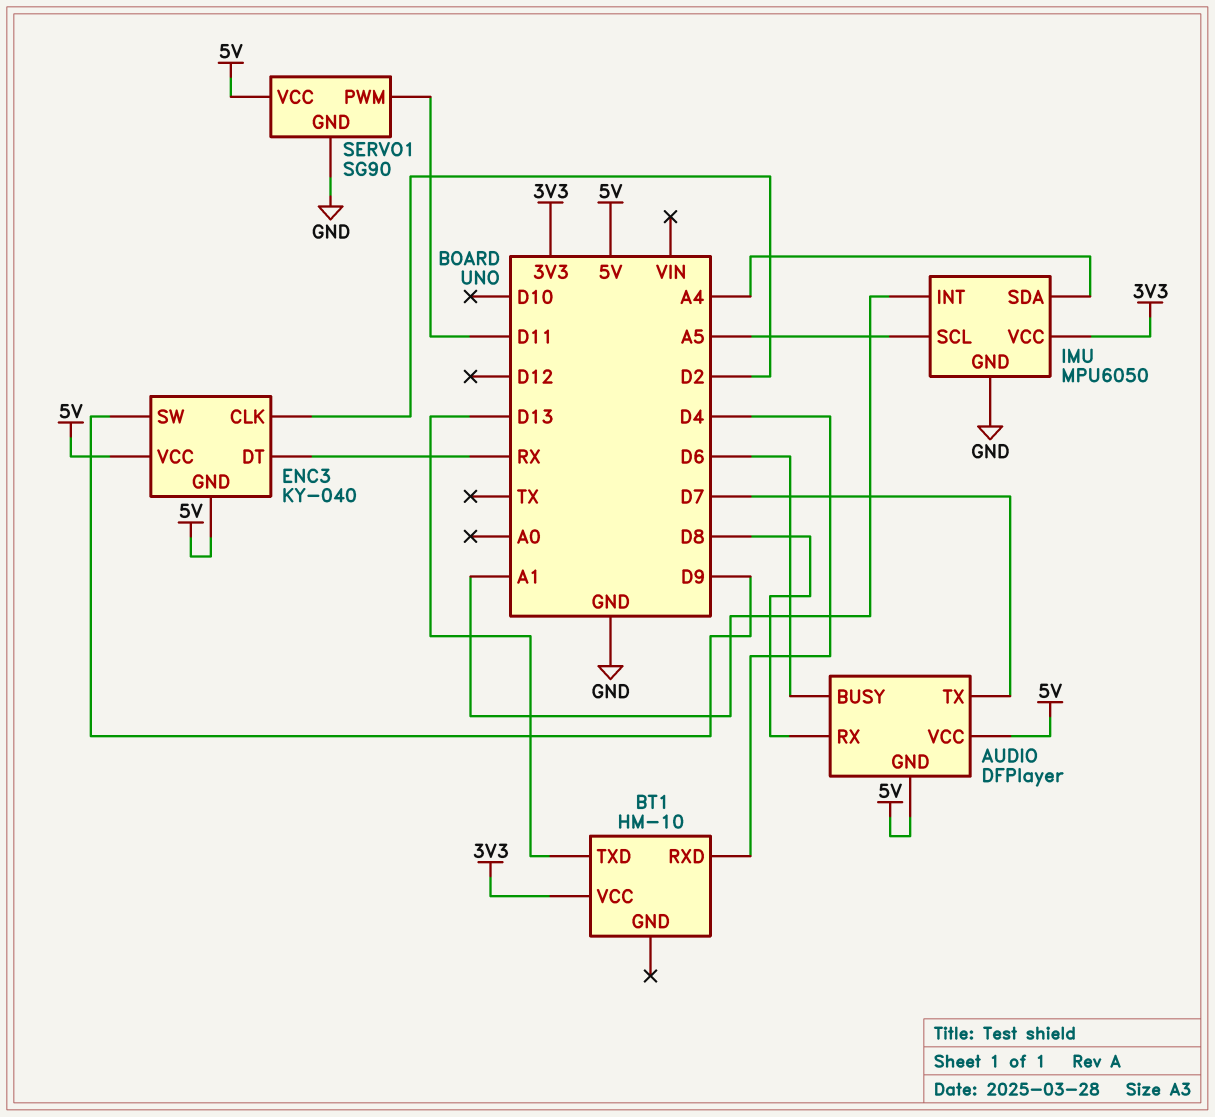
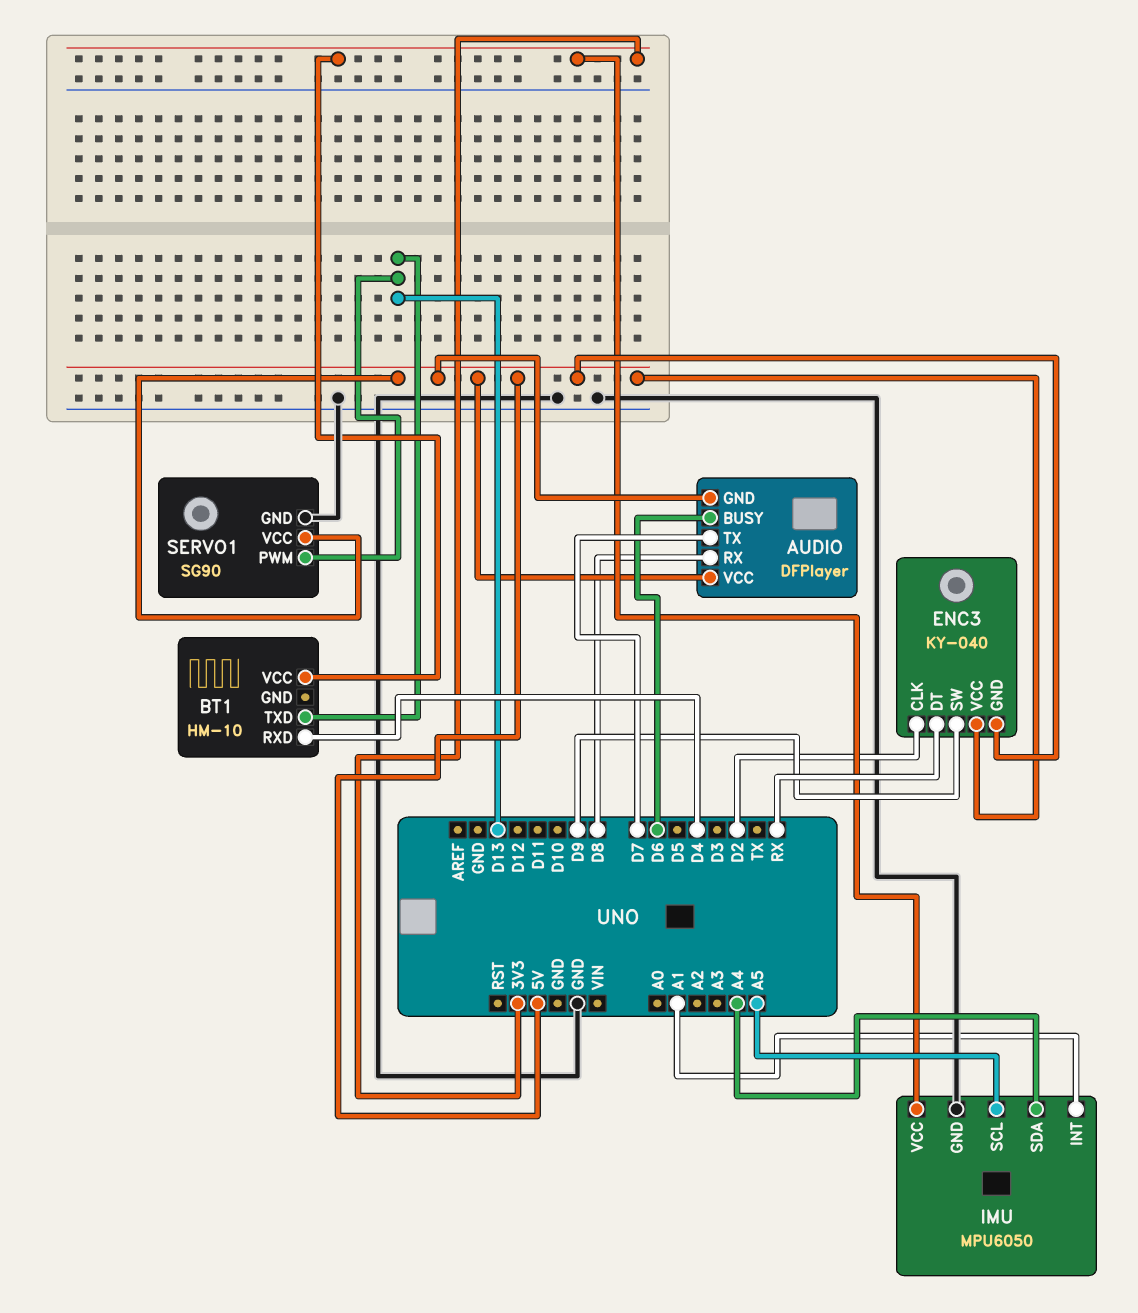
SERVO1 pin PWM: D11 -> D13

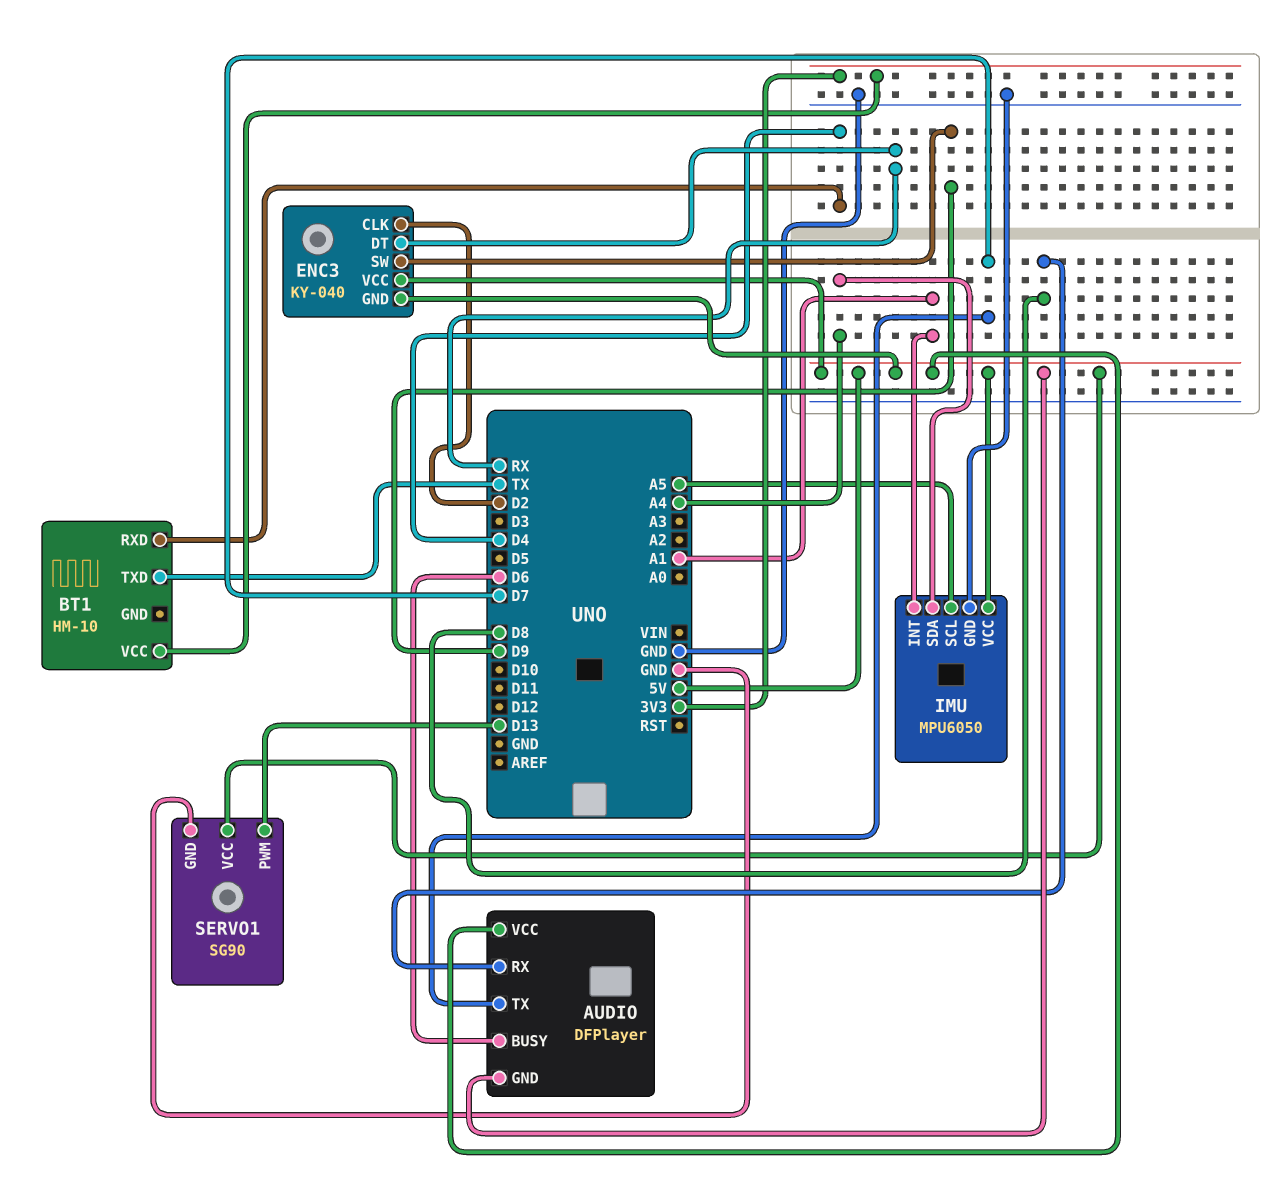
BT1 pin TXD: D13 -> TX
IMU pin VCC: 3V3 -> 5V

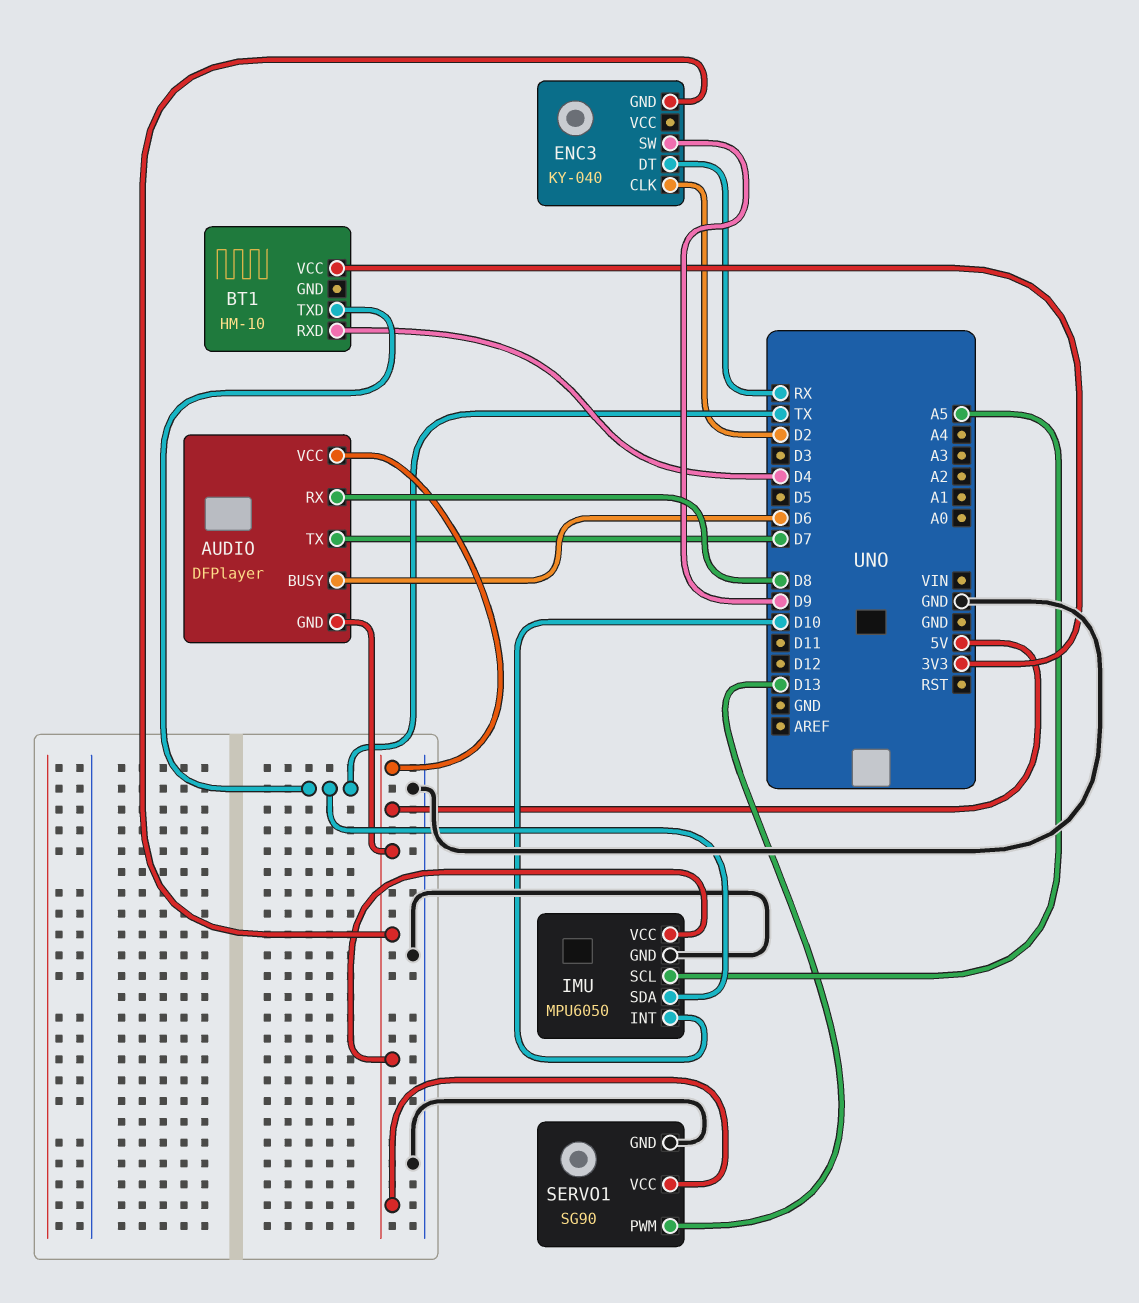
ENC3 pin VCC: 5V -> none
IMU pin INT: A1 -> D10
IMU pin SDA: A4 -> TX

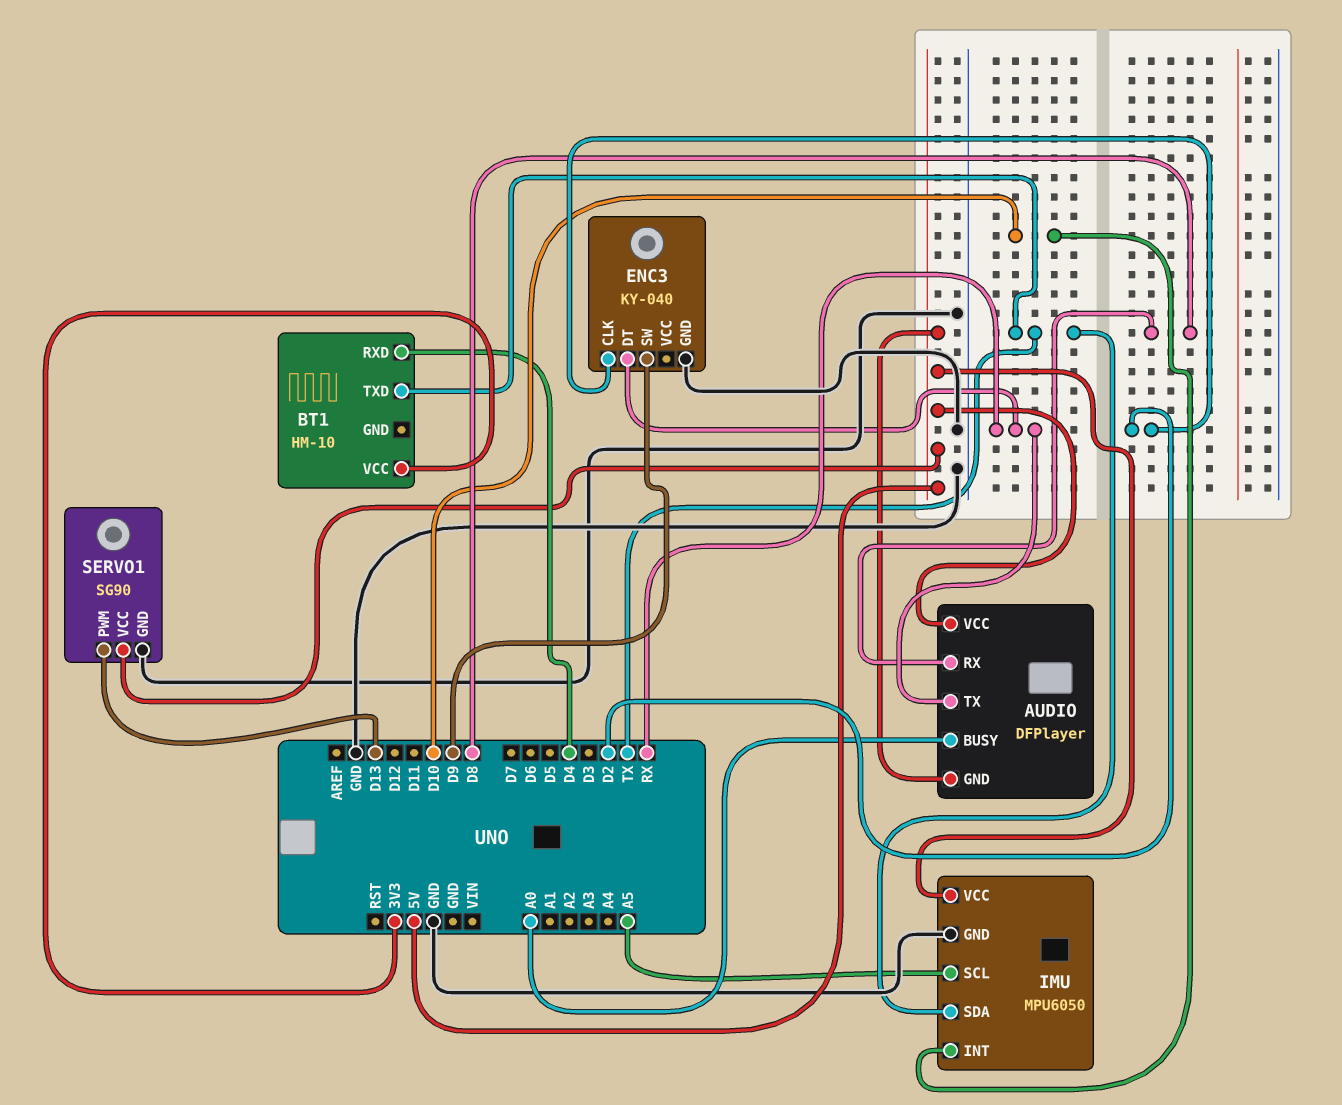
AUDIO pin BUSY: D6 -> A0
AUDIO pin TX: D7 -> RX
ENC3 pin GND: 5V -> GND

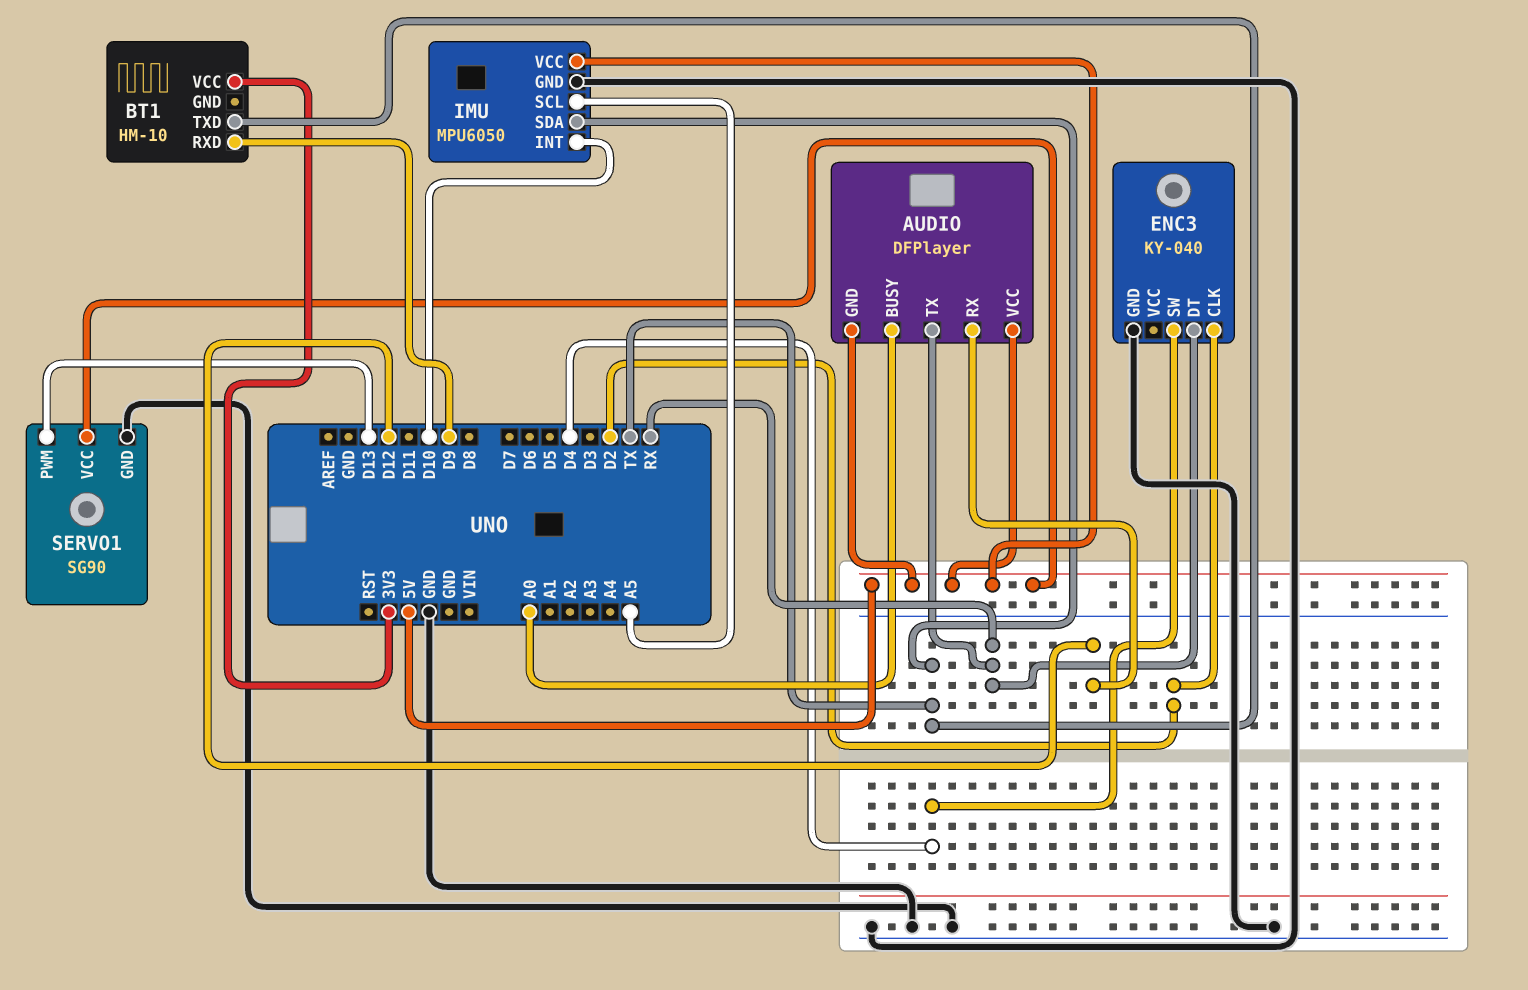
AUDIO pin RX: D8 -> D12
BT1 pin RXD: D4 -> D9
ENC3 pin SW: D9 -> D4

